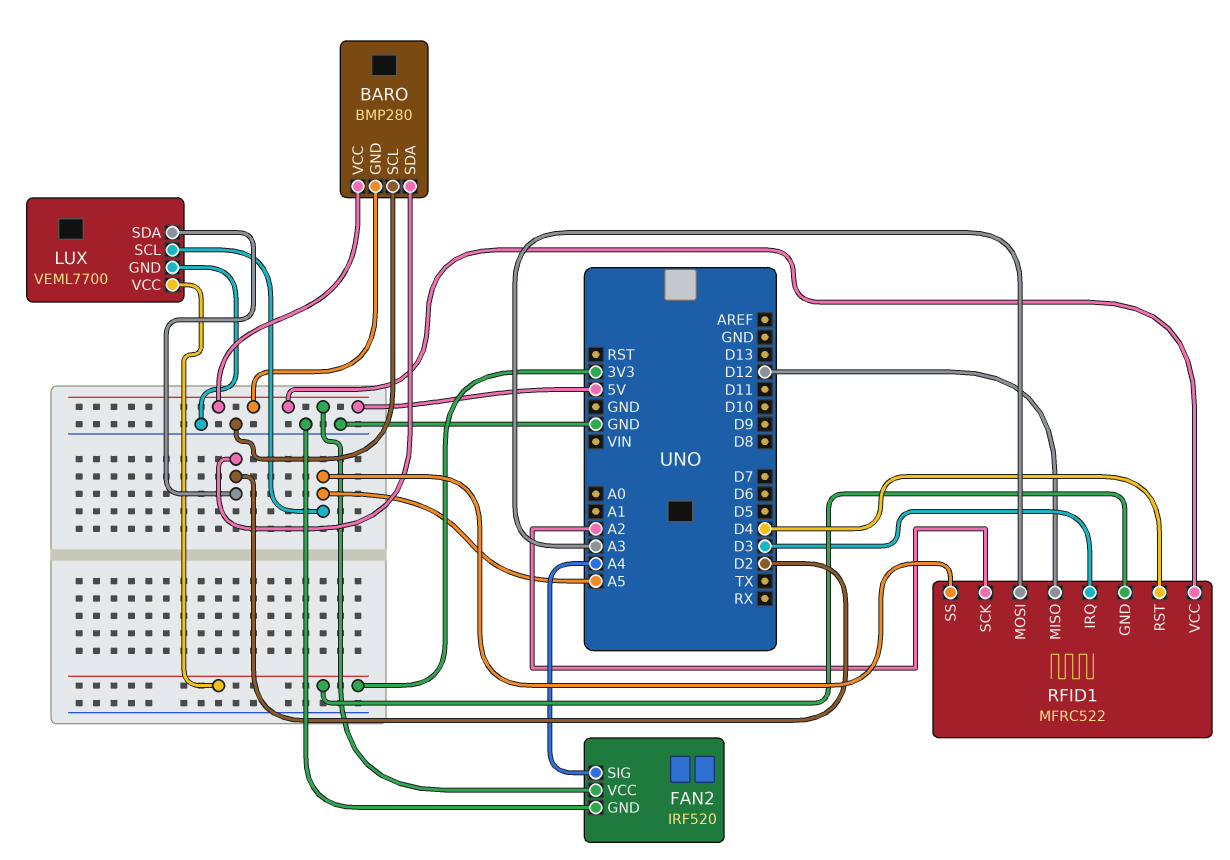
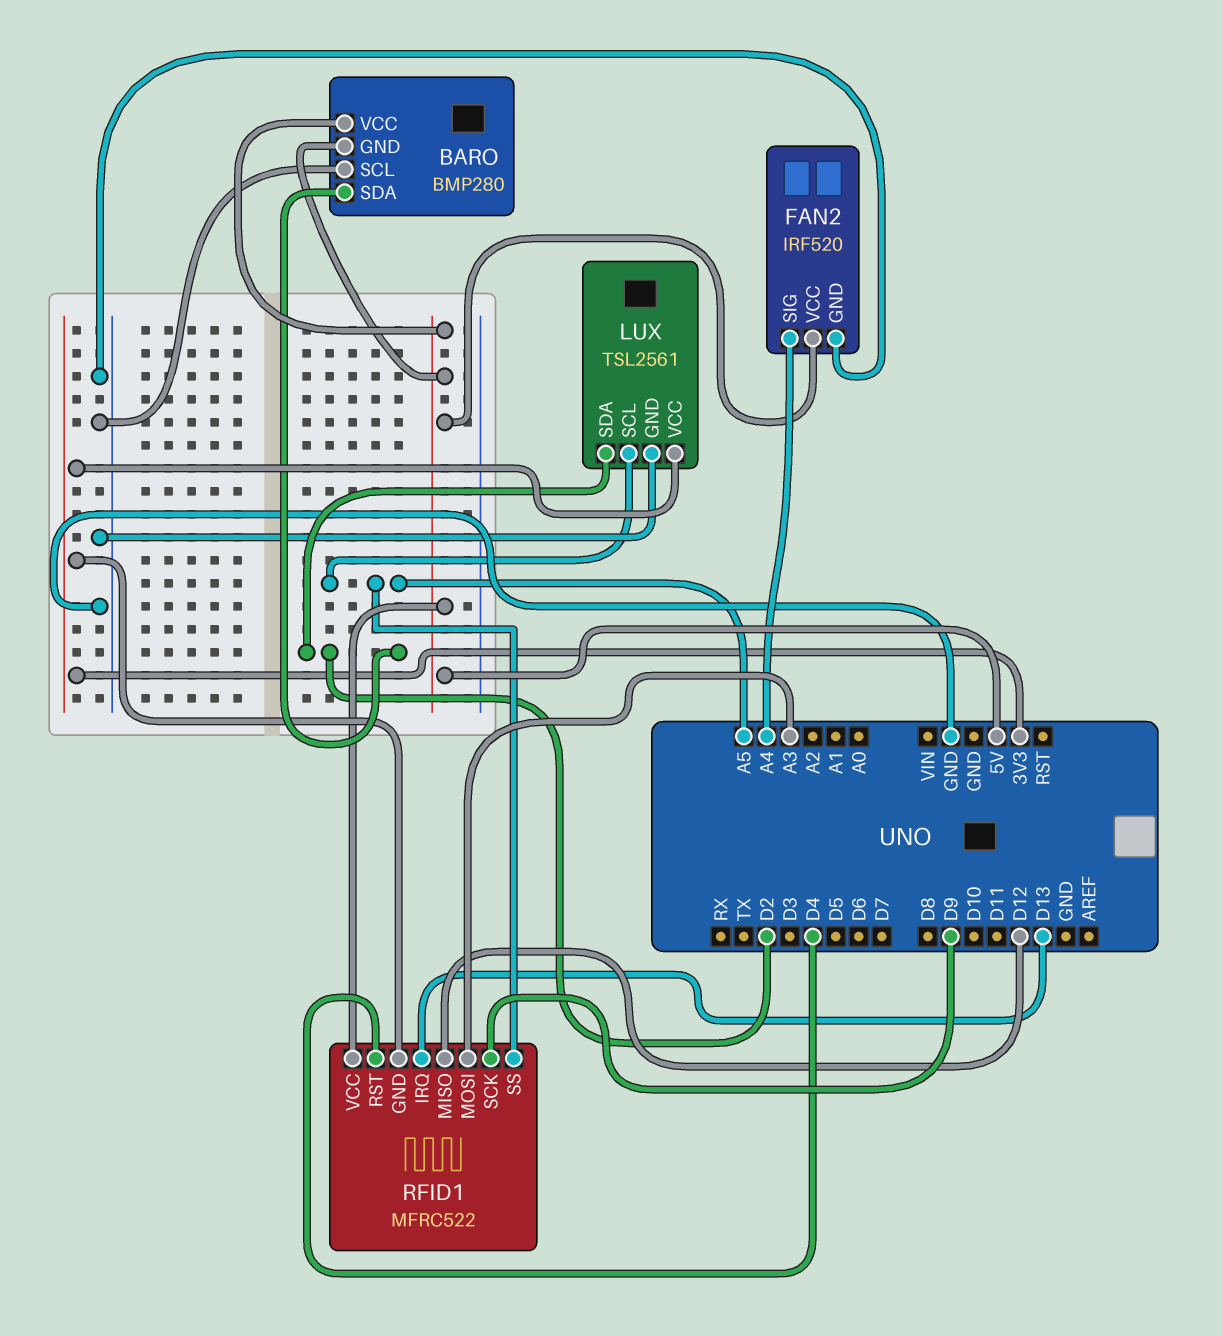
LUX: VEML7700 -> TSL2561
RFID1 pin IRQ: D3 -> D13
RFID1 pin SCK: A2 -> D9

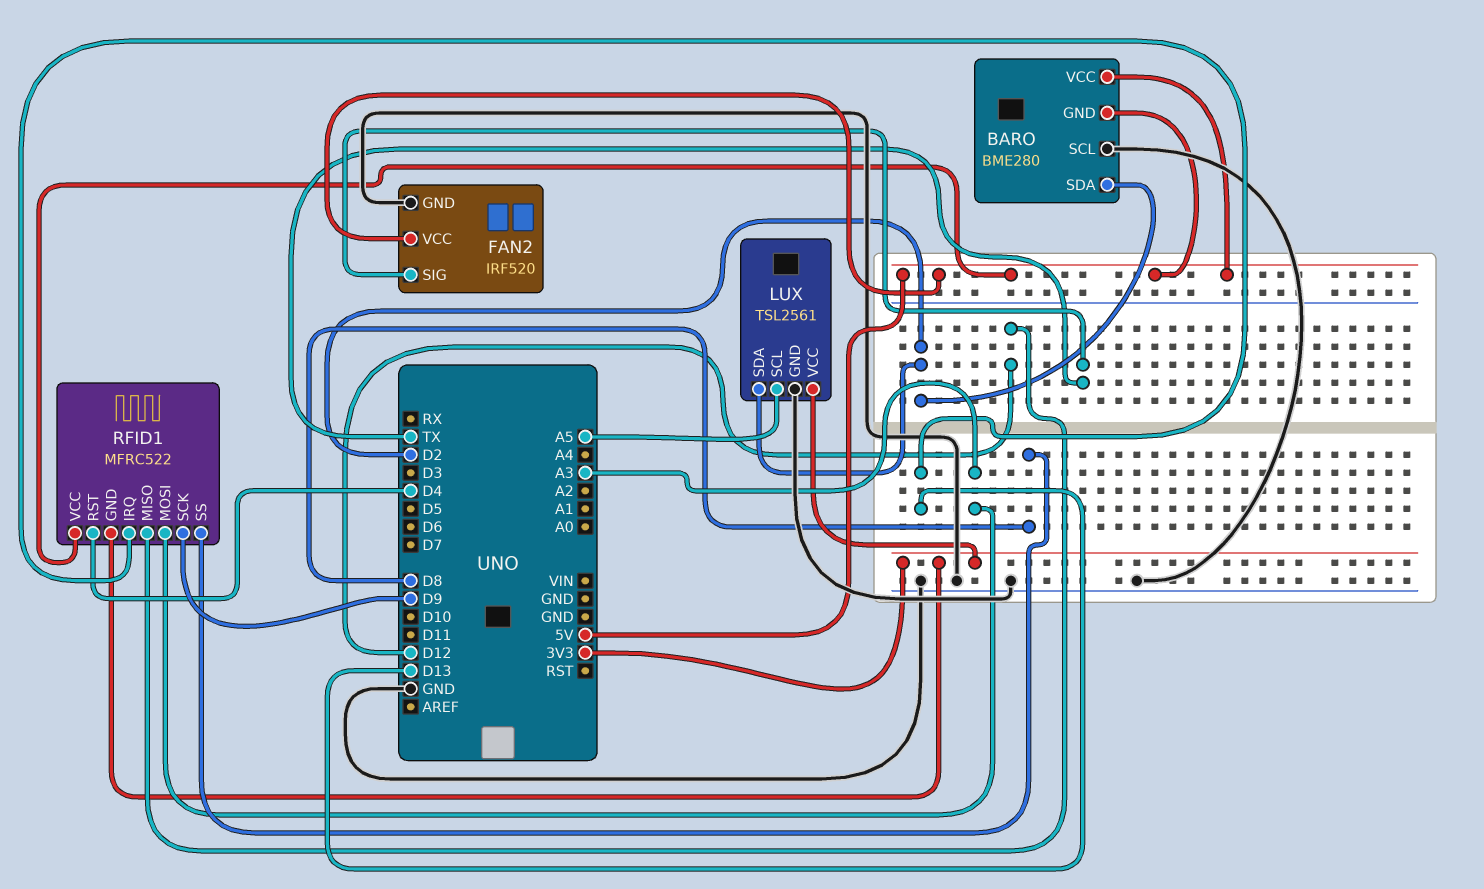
BARO: BMP280 -> BME280
FAN2 pin SIG: A4 -> TX
RFID1 pin SS: A5 -> D8

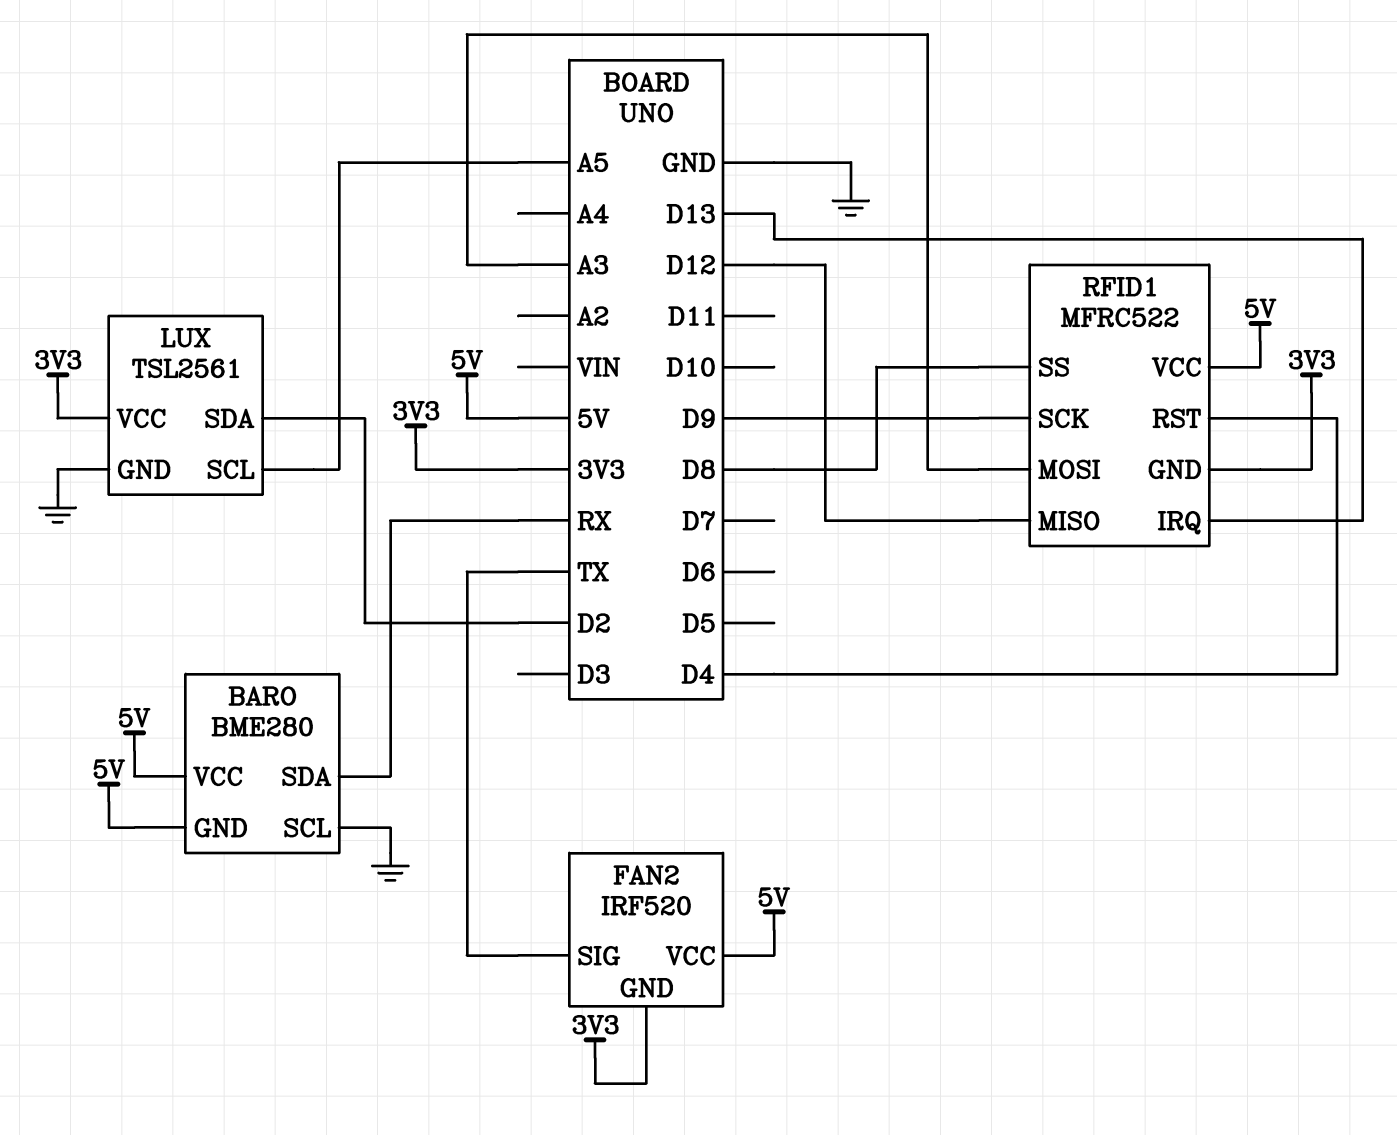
BARO pin SDA: D2 -> RX
FAN2 pin GND: GND -> 3V3

